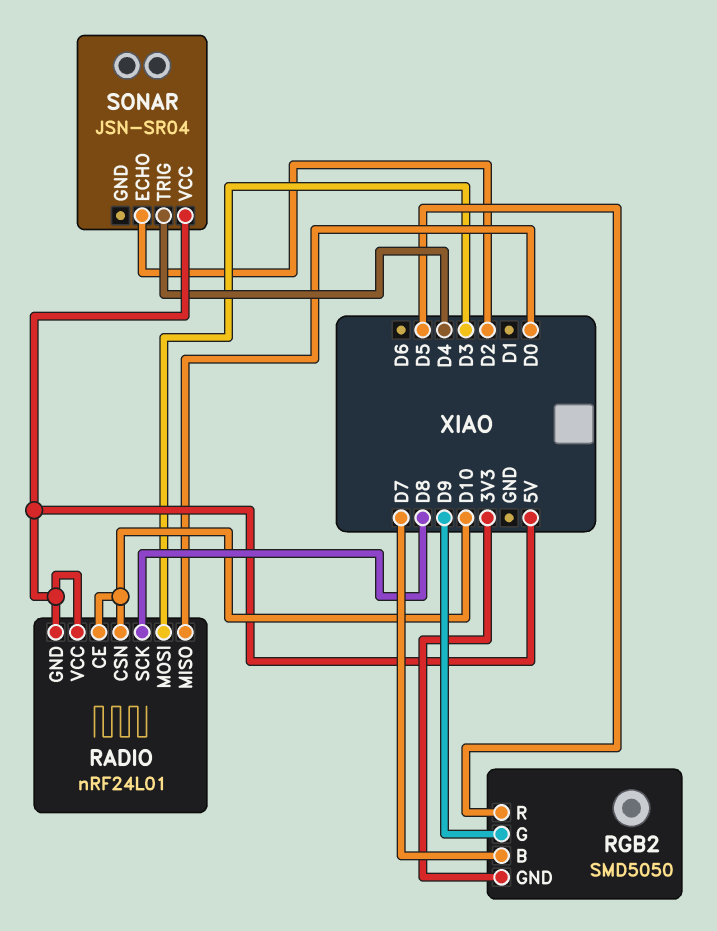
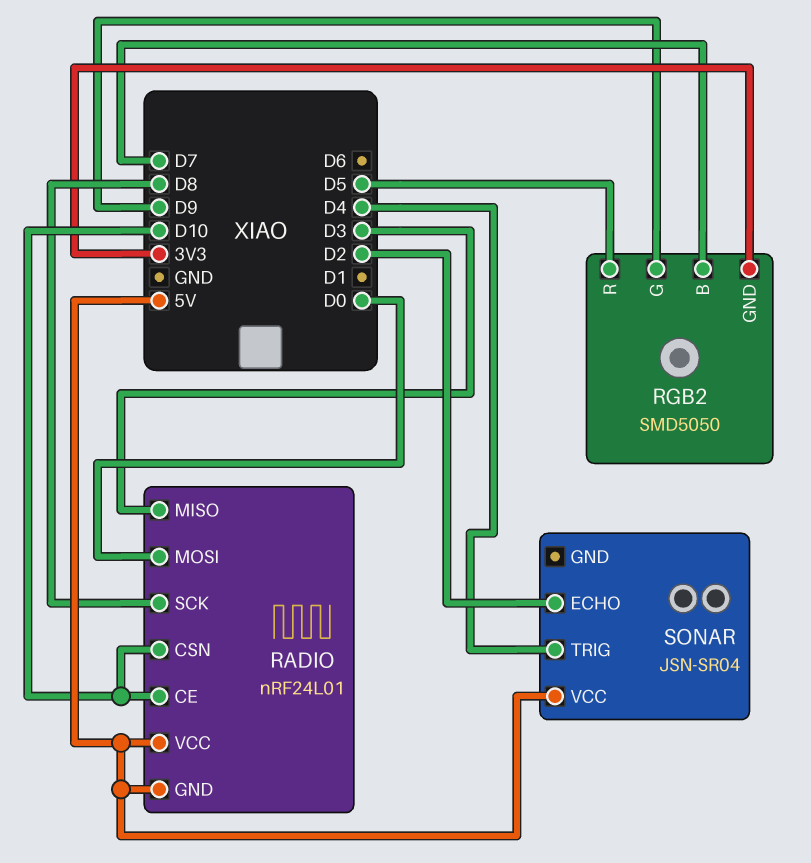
RADIO pin MISO: D0 -> D3
RADIO pin MOSI: D3 -> D0

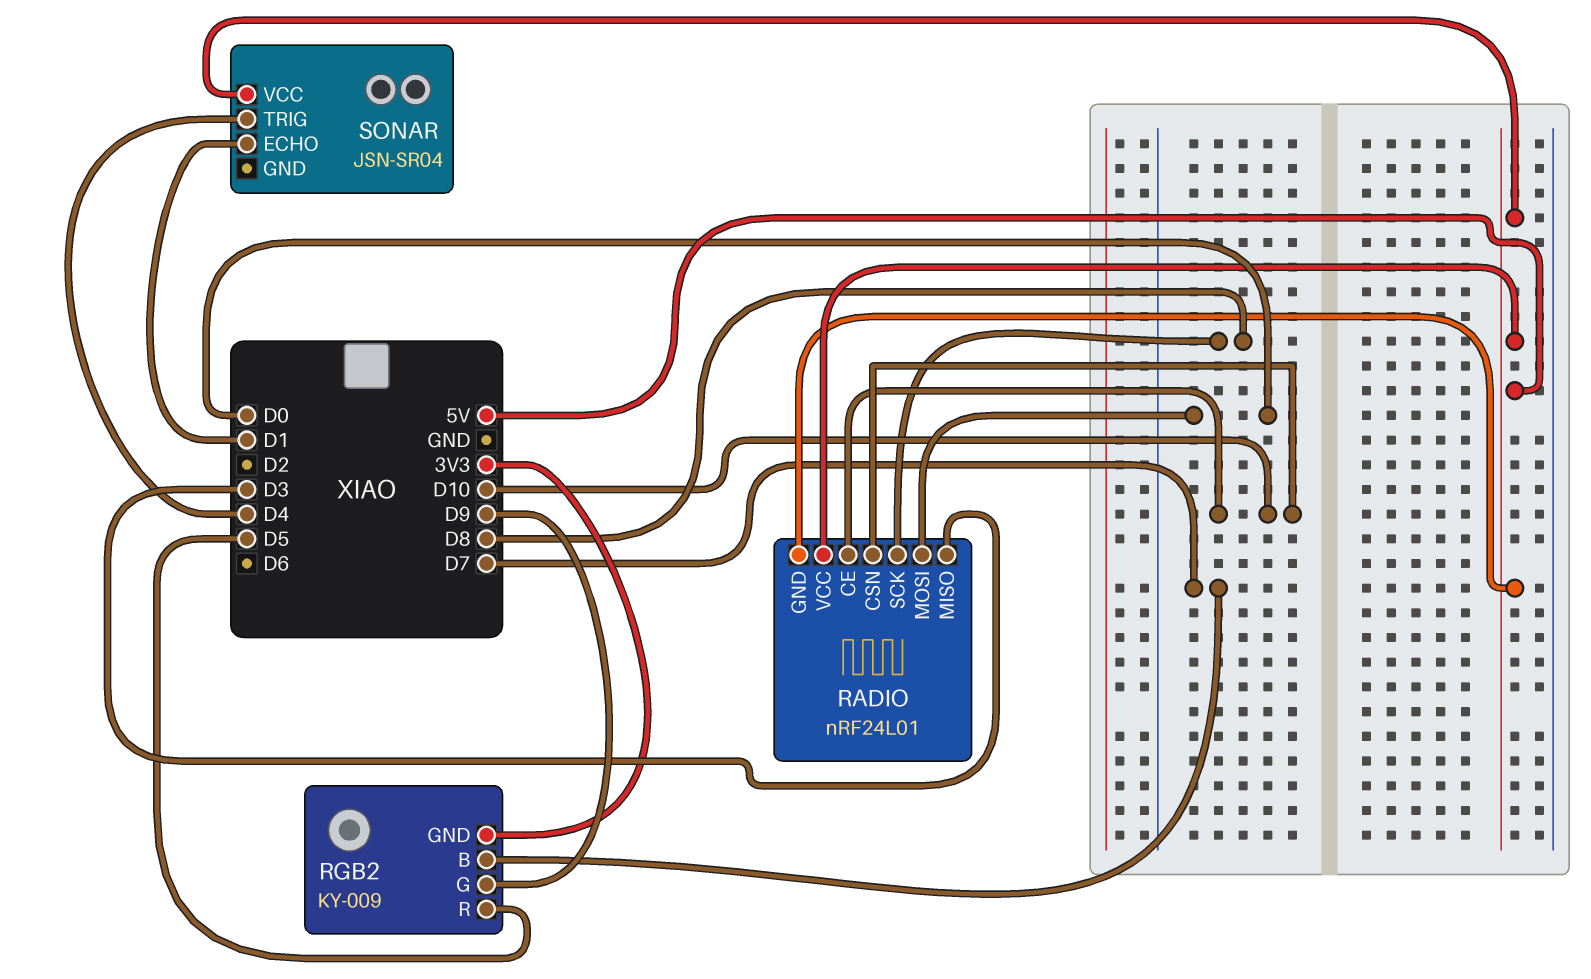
RGB2: SMD5050 -> KY-009
SONAR pin ECHO: D2 -> D1

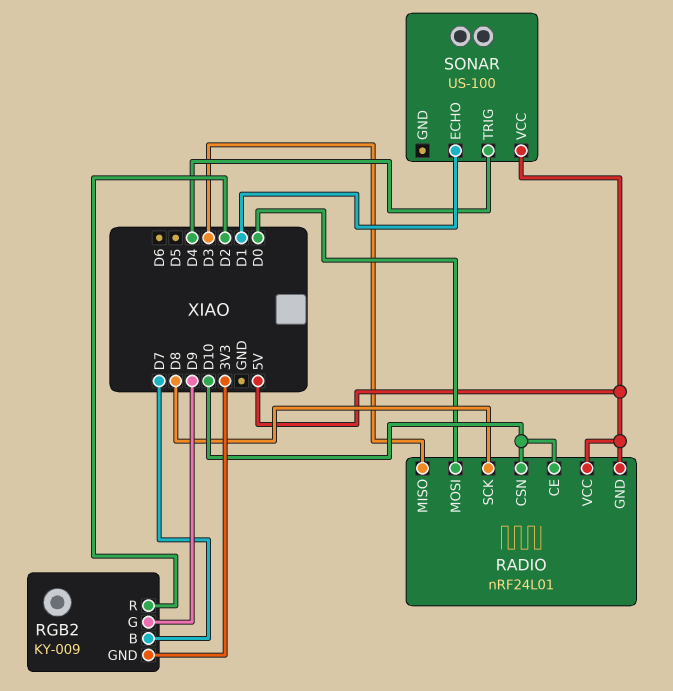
RGB2 pin R: D5 -> D2
SONAR: JSN-SR04 -> US-100

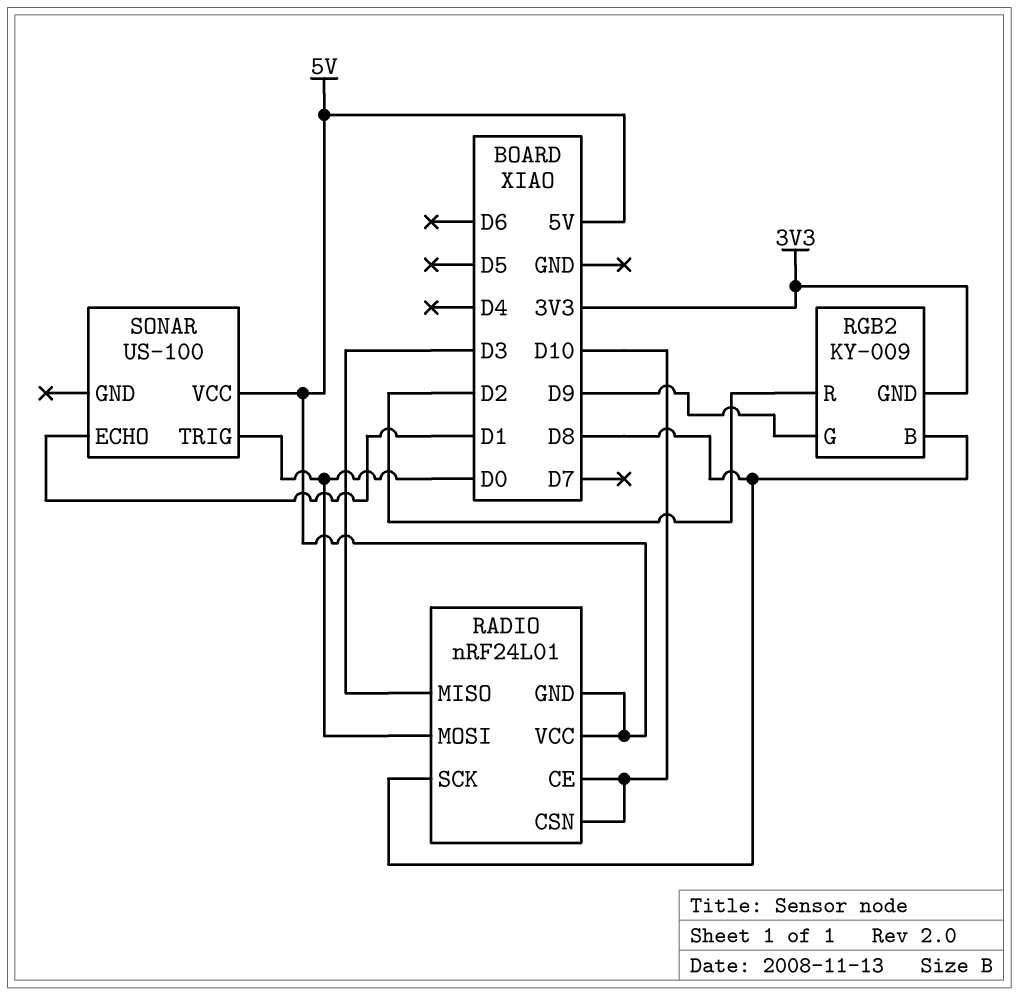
RGB2 pin B: D7 -> D8
SONAR pin TRIG: D4 -> D0

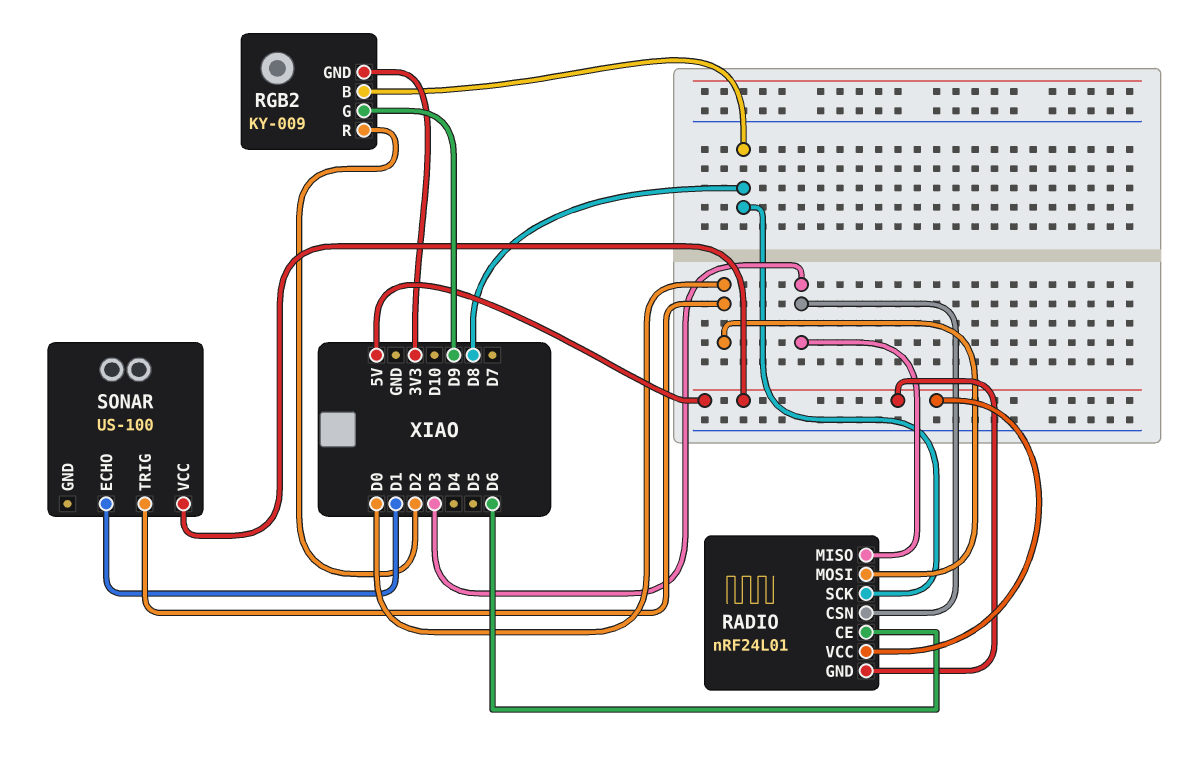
RADIO pin CE: D10 -> D6
RADIO pin CSN: D10 -> D3

